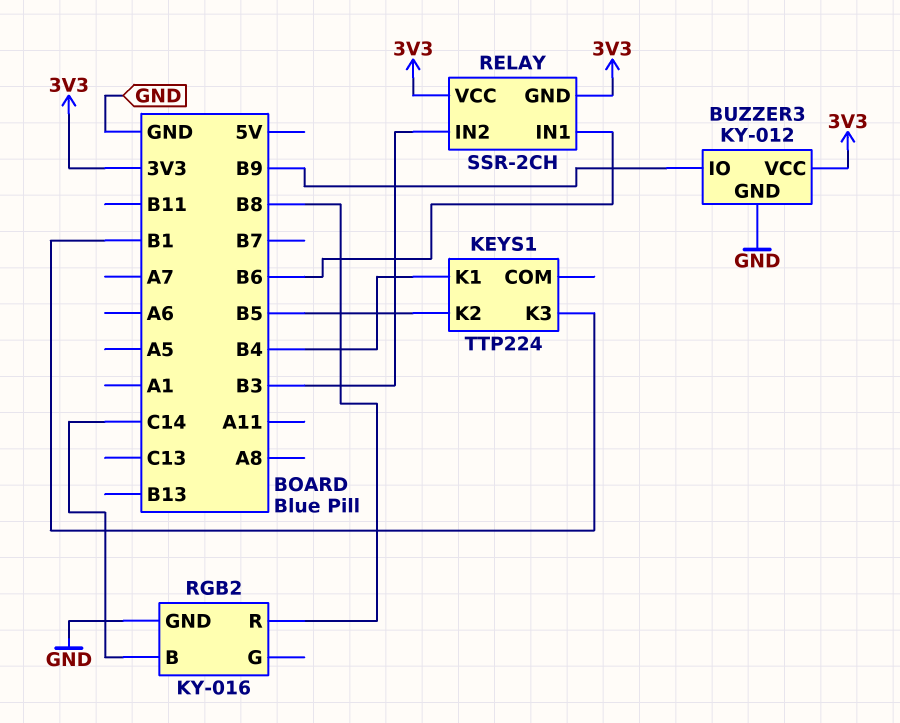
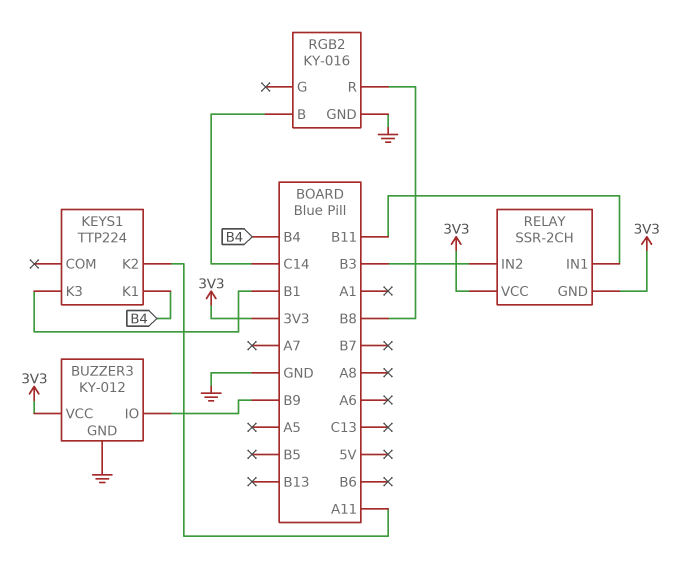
KEYS1 pin K2: B5 -> A11
RELAY pin IN1: B6 -> B11

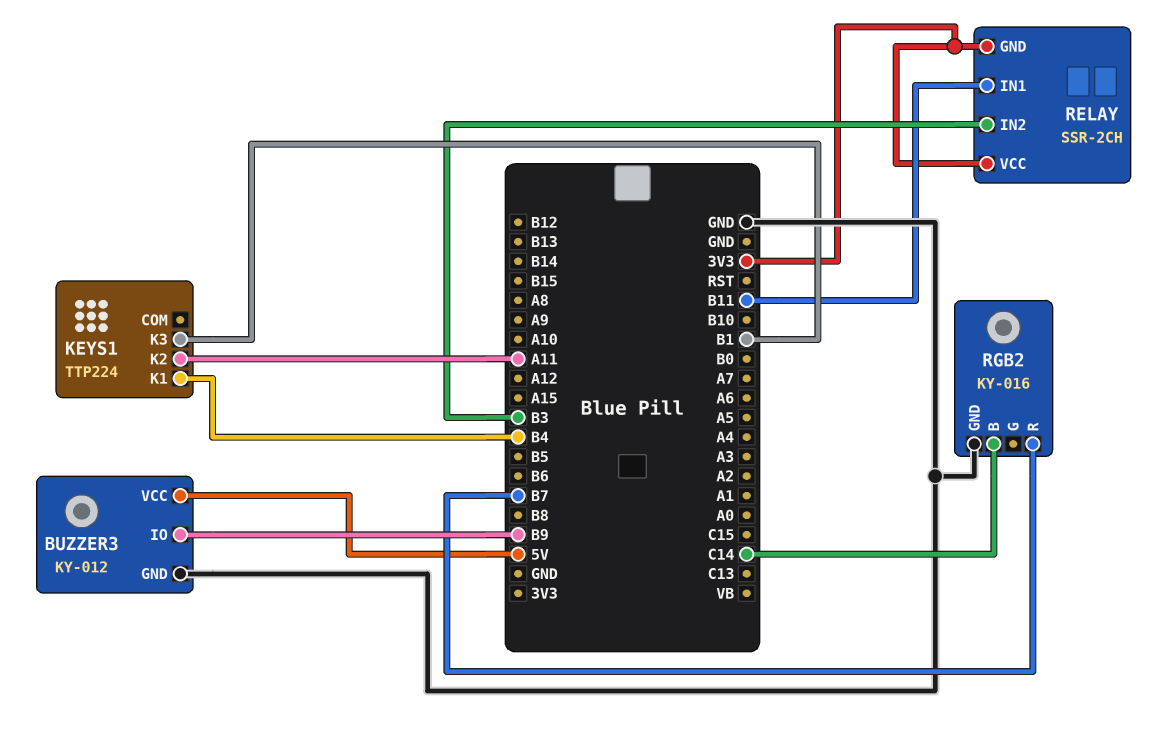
BUZZER3 pin VCC: 3V3 -> 5V
RGB2 pin R: B8 -> B7

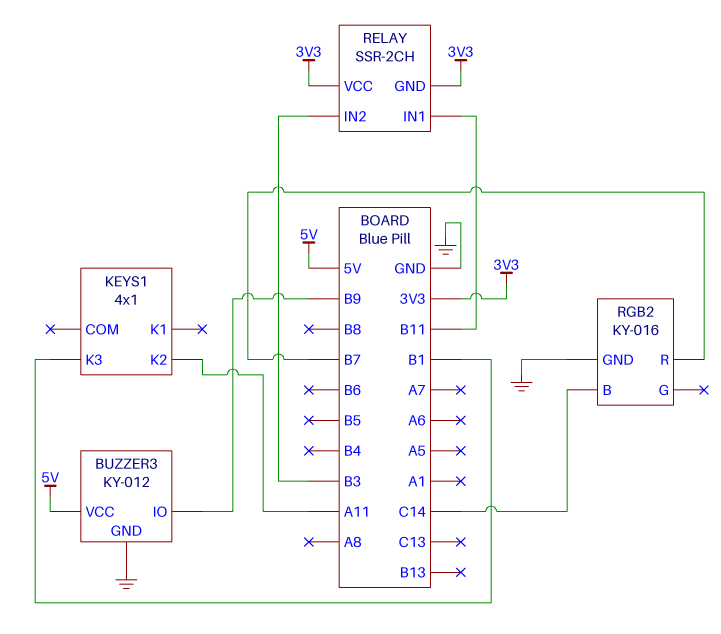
KEYS1: TTP224 -> 4x1
KEYS1 pin K1: B4 -> none

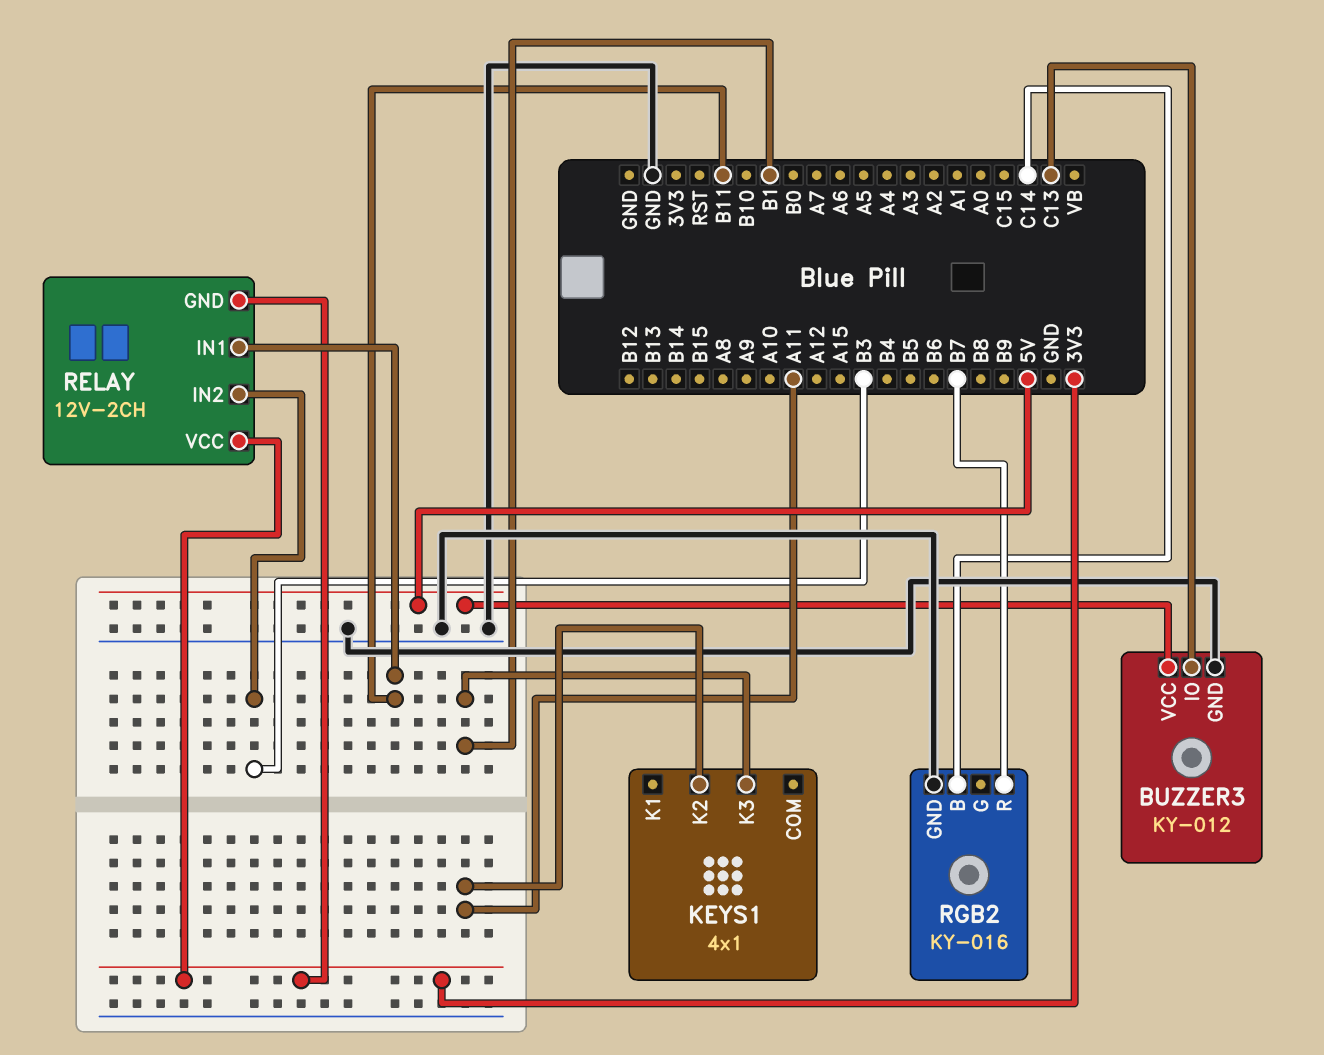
BUZZER3 pin IO: B9 -> C13
RELAY: SSR-2CH -> 12V-2CH

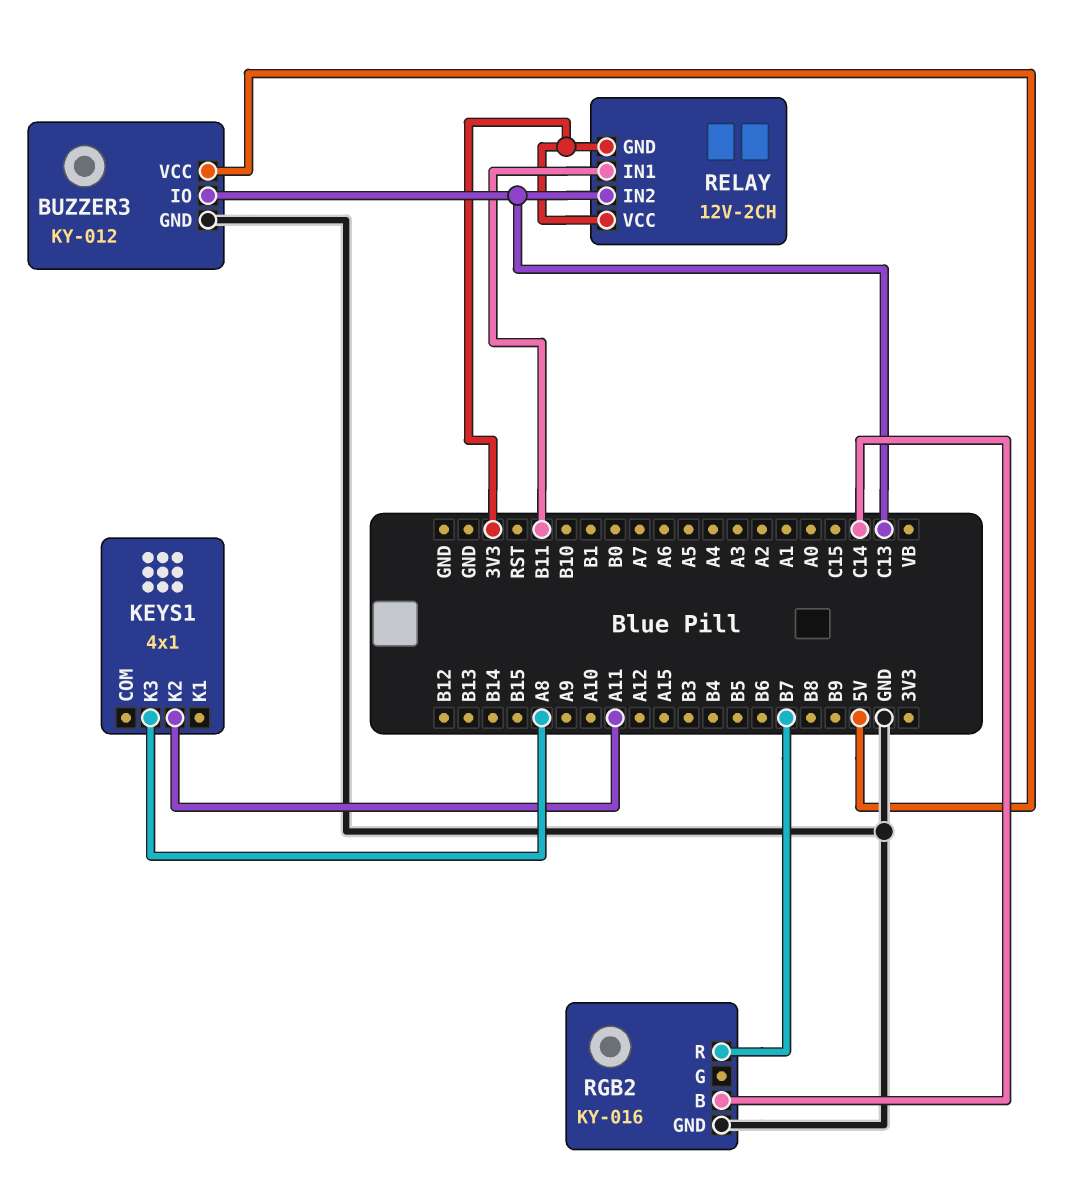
KEYS1 pin K3: B1 -> A8
RELAY pin IN2: B3 -> C13

